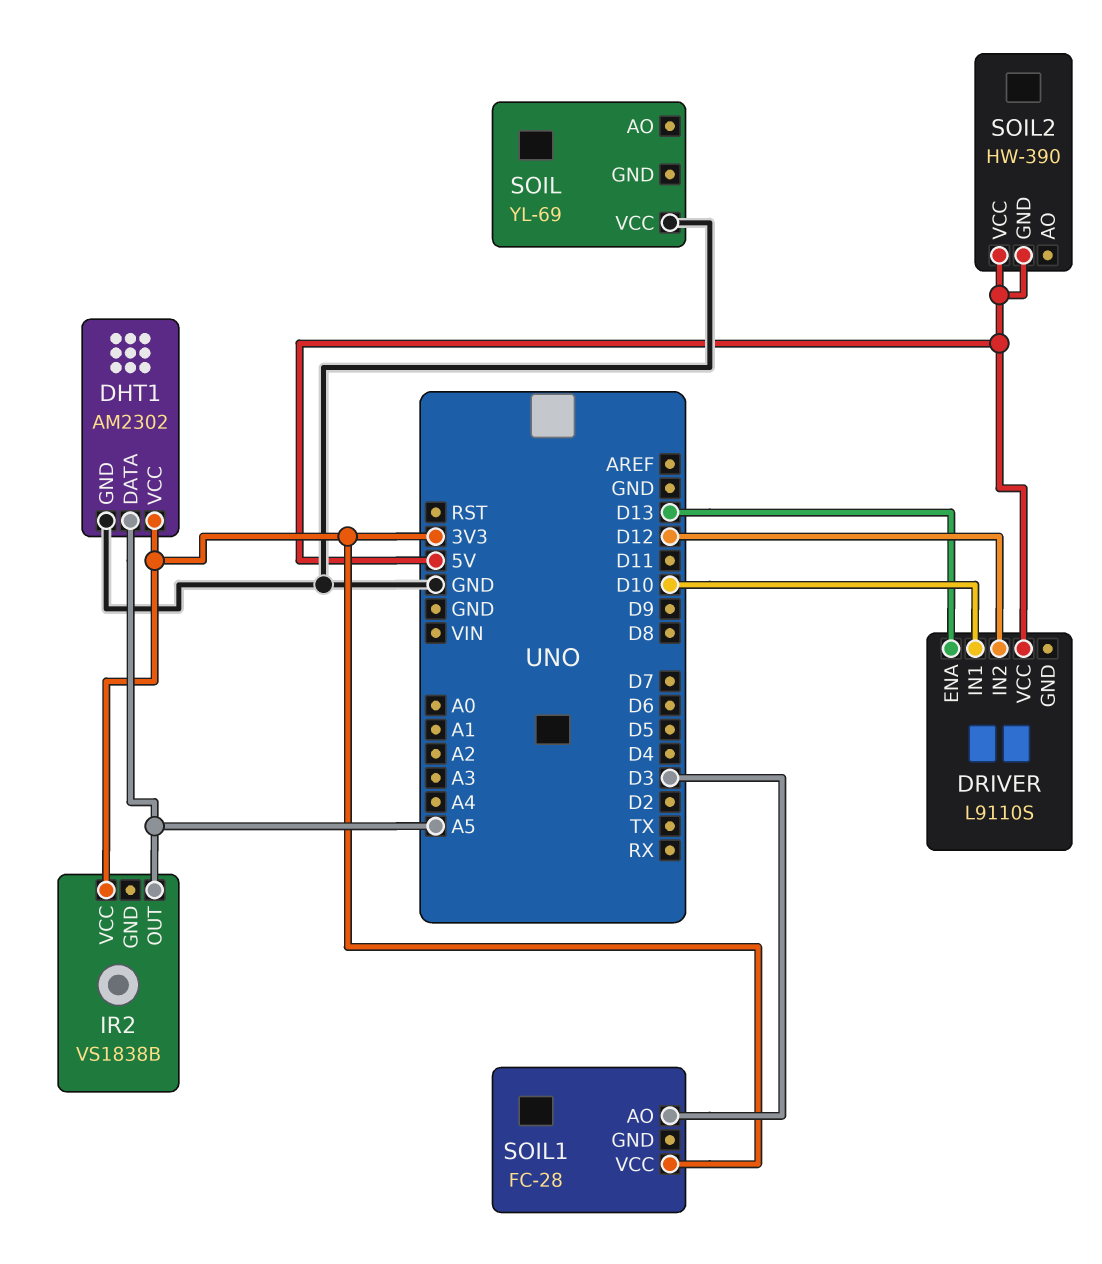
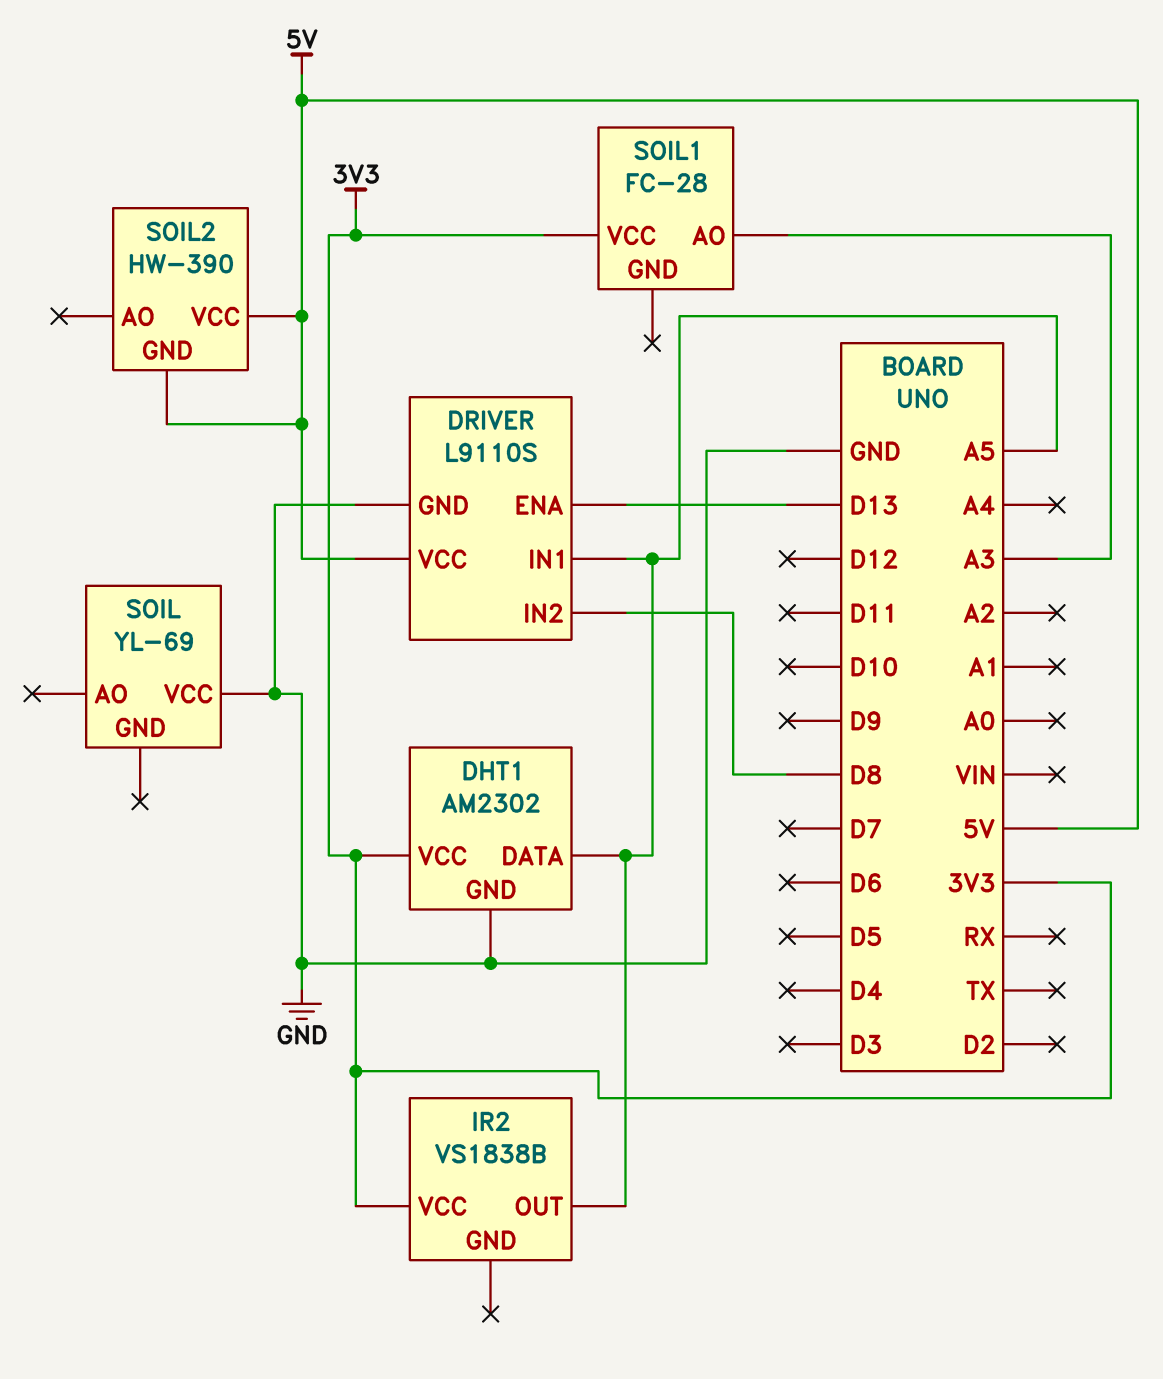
DRIVER pin GND: none -> GND
DRIVER pin IN1: D10 -> A5
DRIVER pin IN2: D12 -> D8
SOIL1 pin AO: D3 -> A3

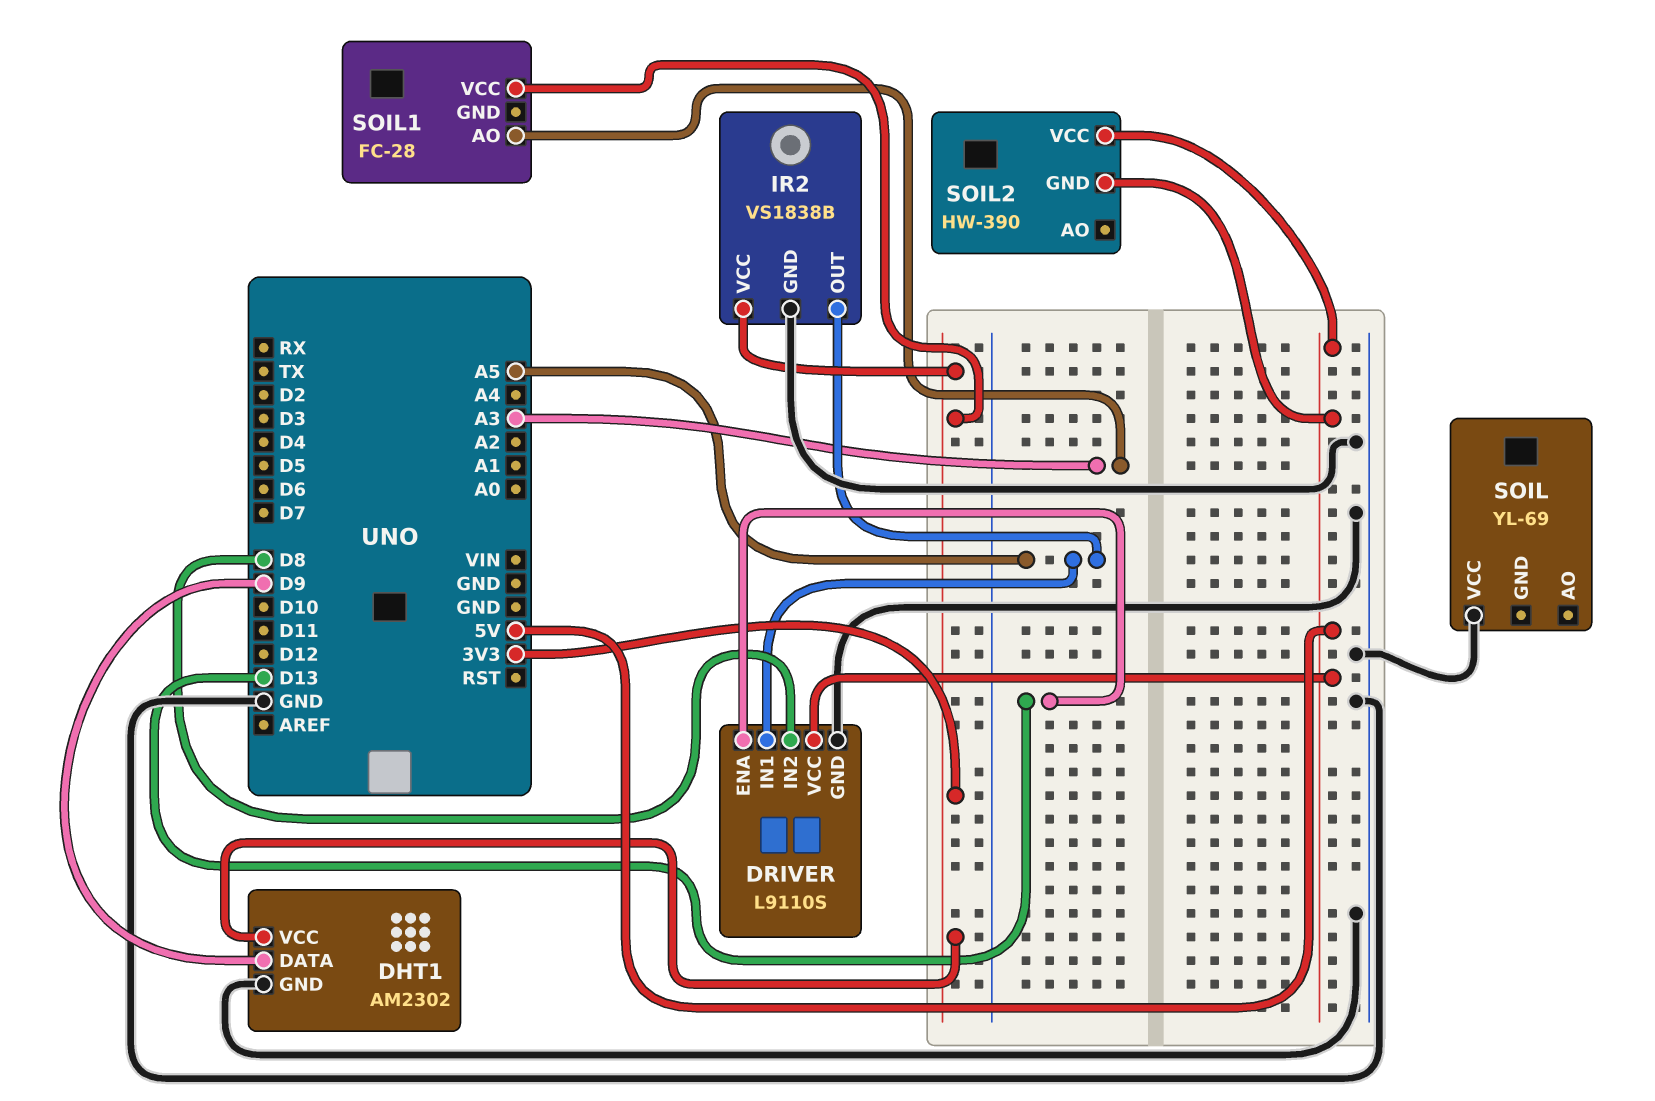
DHT1 pin DATA: A5 -> D9
IR2 pin GND: none -> GND

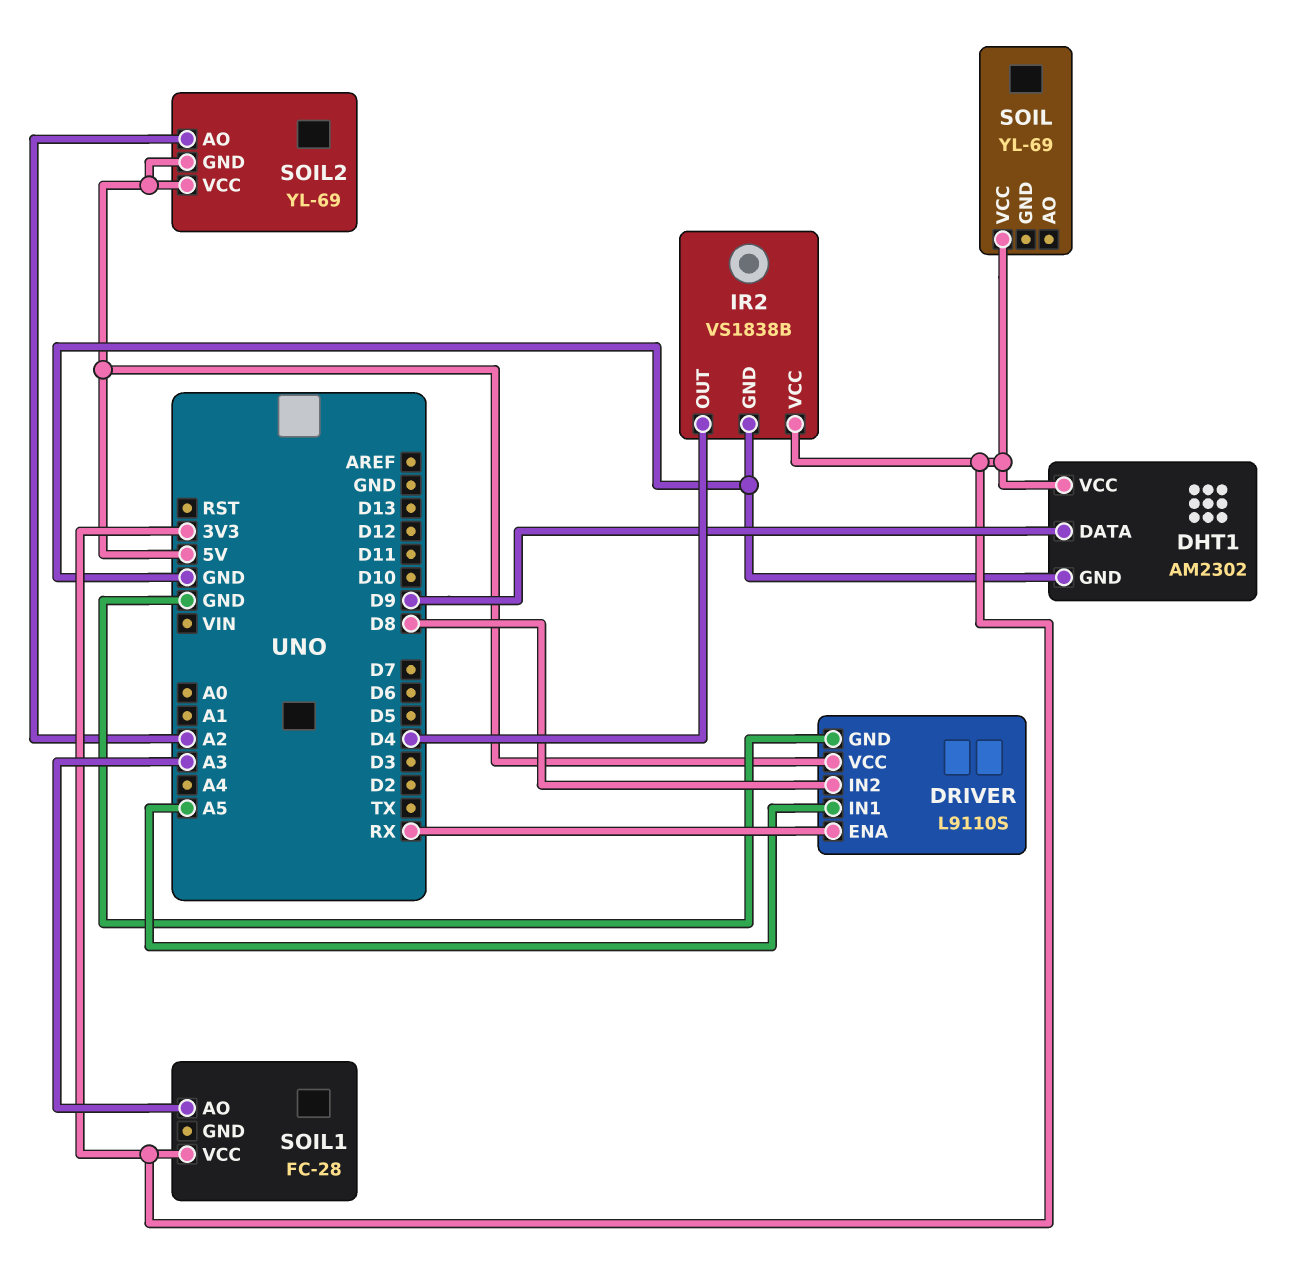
DRIVER pin ENA: D13 -> RX
IR2 pin OUT: A5 -> D4
SOIL pin VCC: GND -> 3V3
SOIL2: HW-390 -> YL-69
SOIL2 pin AO: none -> A2

